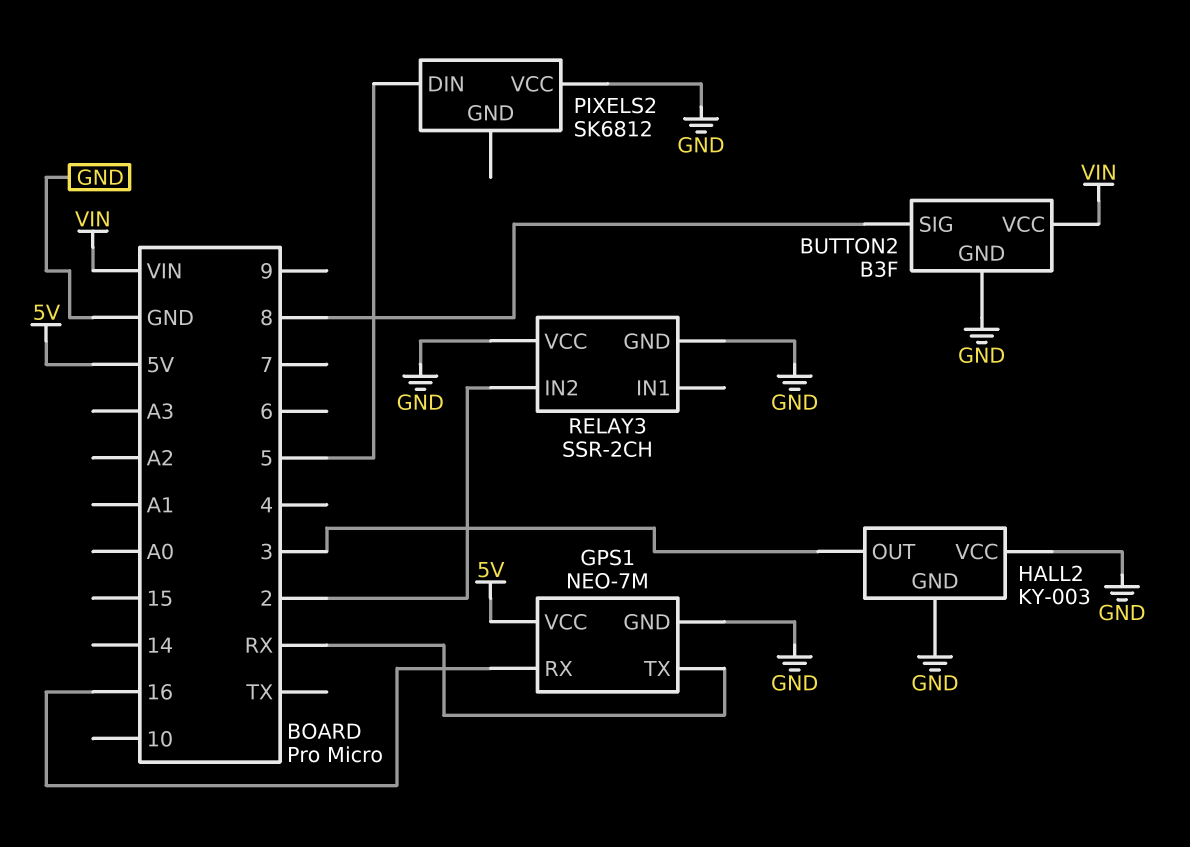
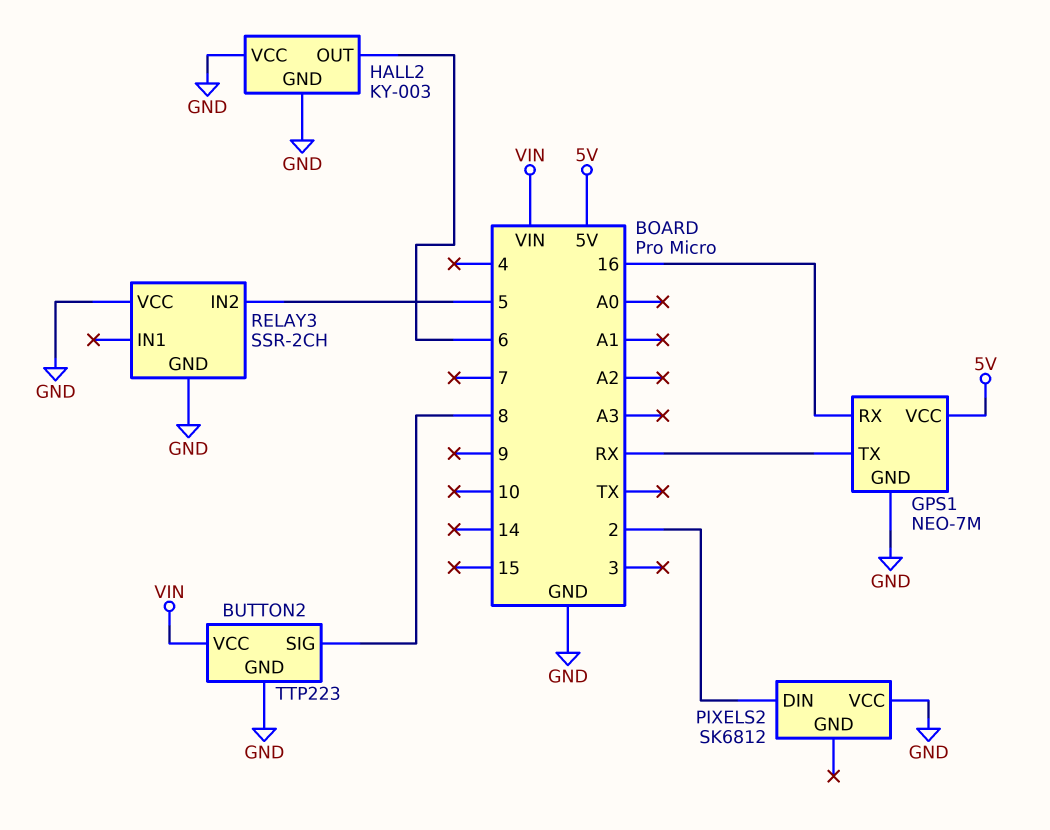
BUTTON2: B3F -> TTP223
HALL2 pin OUT: 3 -> 6
PIXELS2 pin DIN: 5 -> 2
RELAY3 pin IN2: 2 -> 5

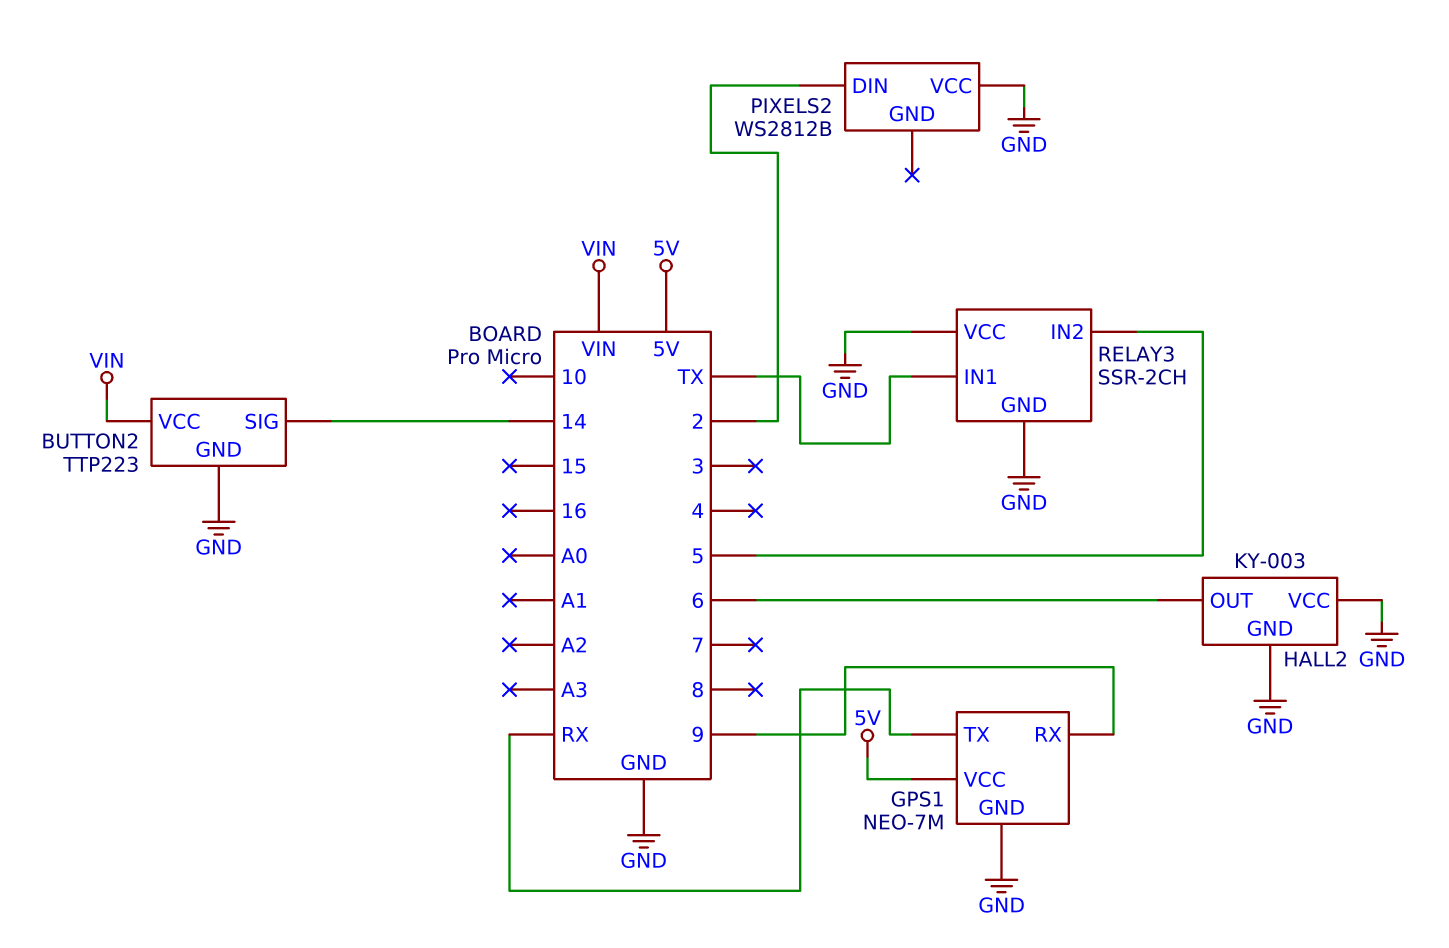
BUTTON2 pin SIG: 8 -> 14
GPS1 pin RX: 16 -> 9
PIXELS2: SK6812 -> WS2812B
RELAY3 pin IN1: none -> TX

